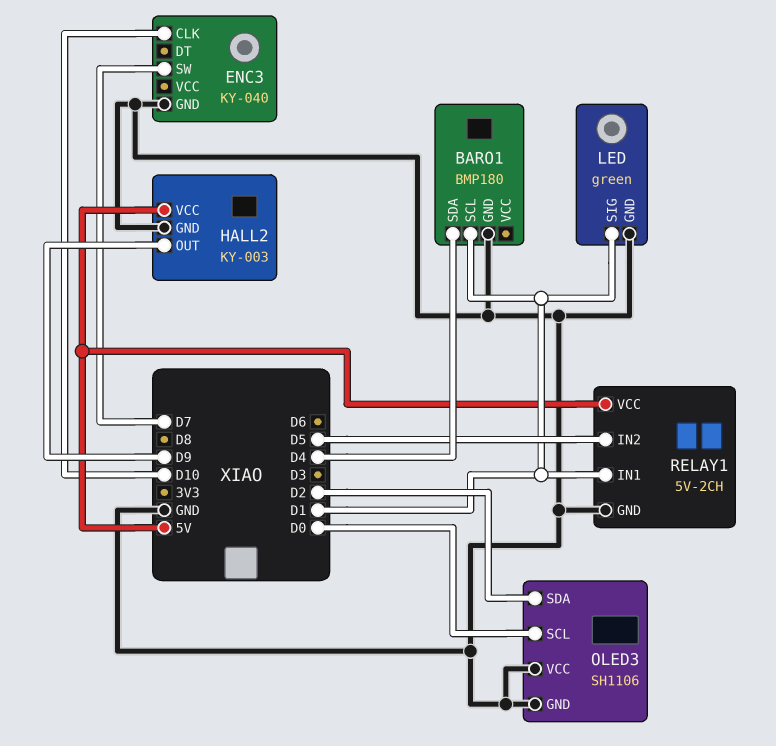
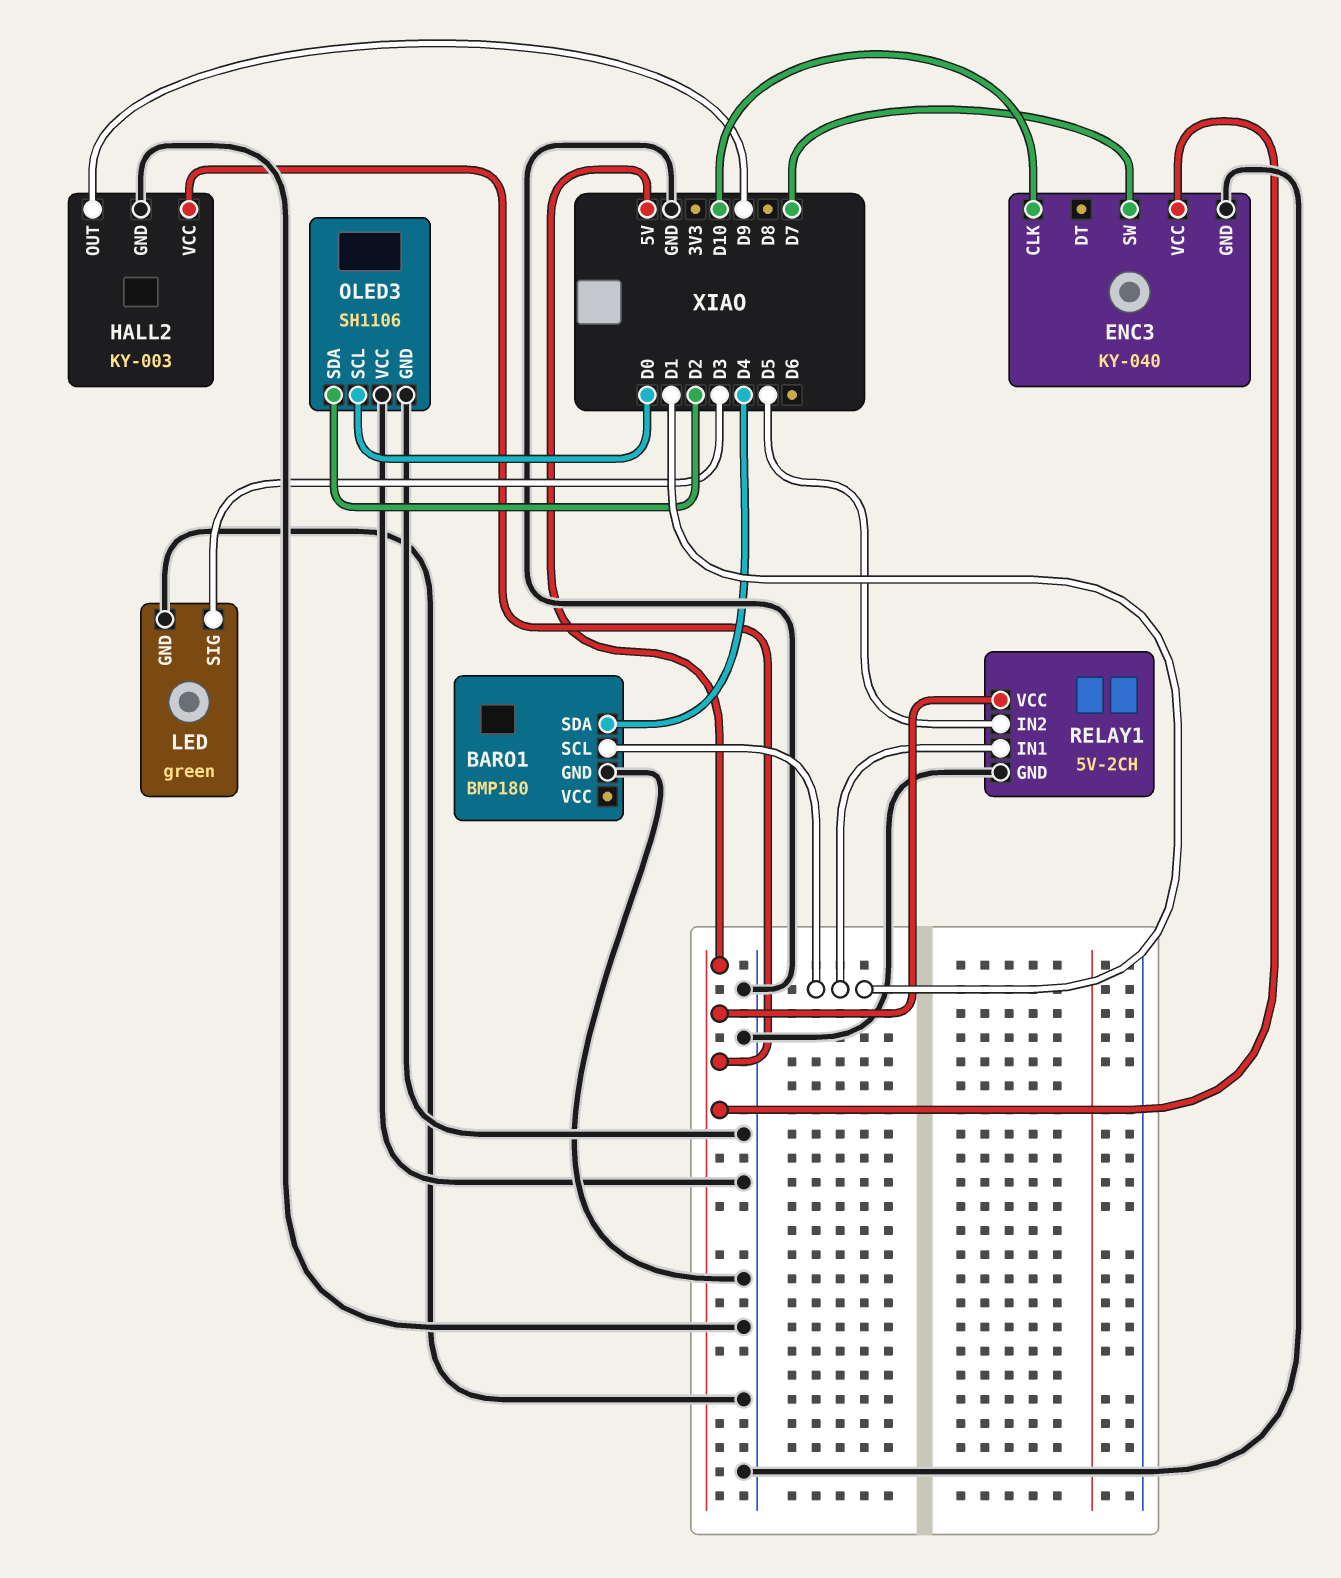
ENC3 pin VCC: none -> 5V
LED pin SIG: D1 -> D3

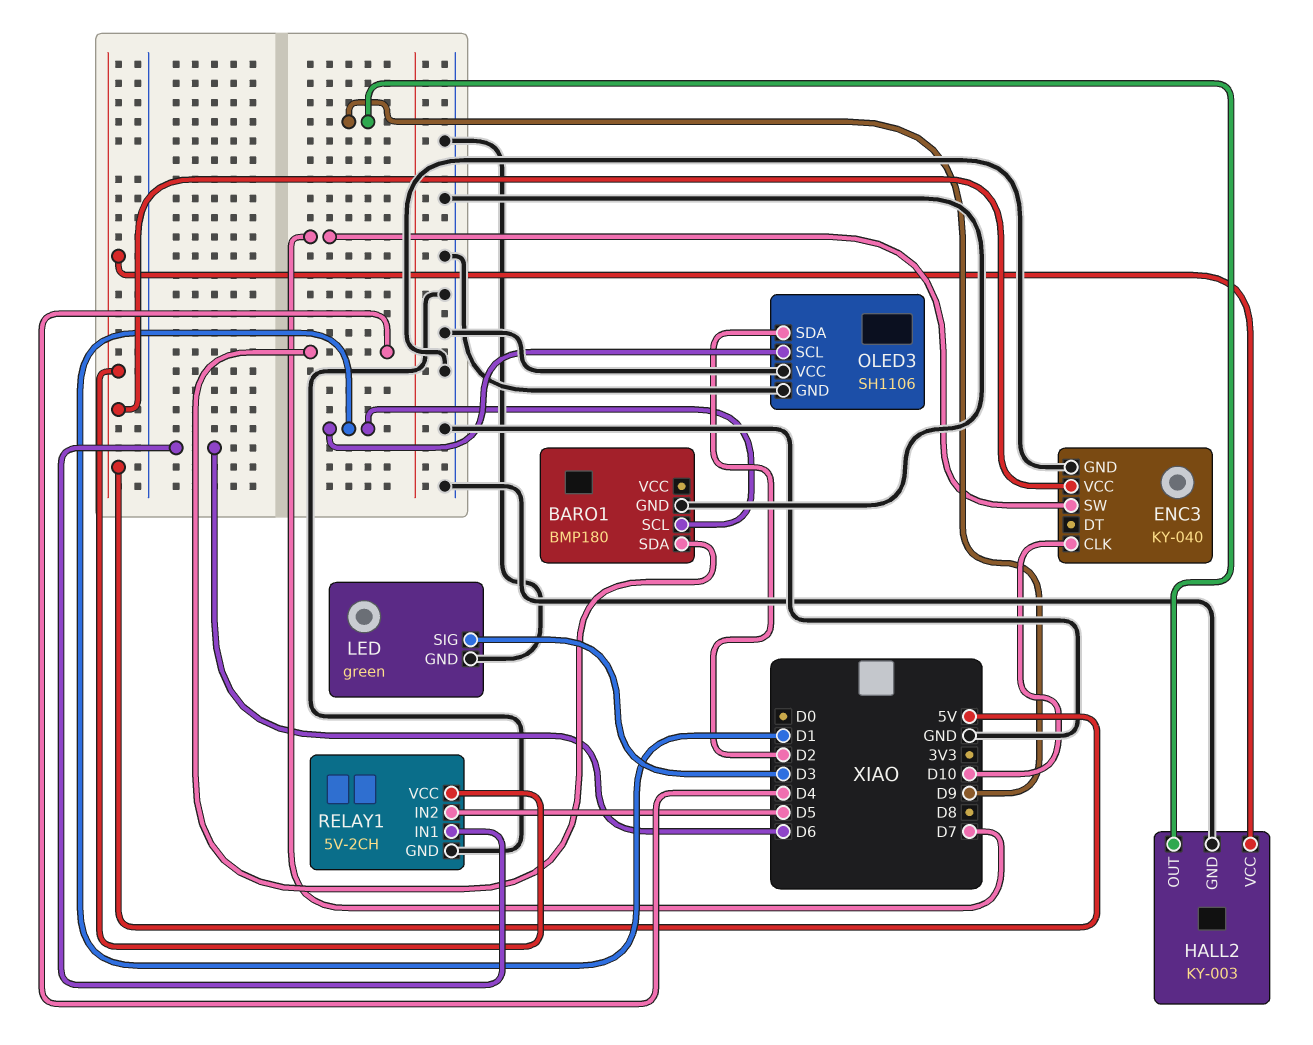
OLED3 pin SCL: D0 -> D1
RELAY1 pin IN1: D1 -> D6

